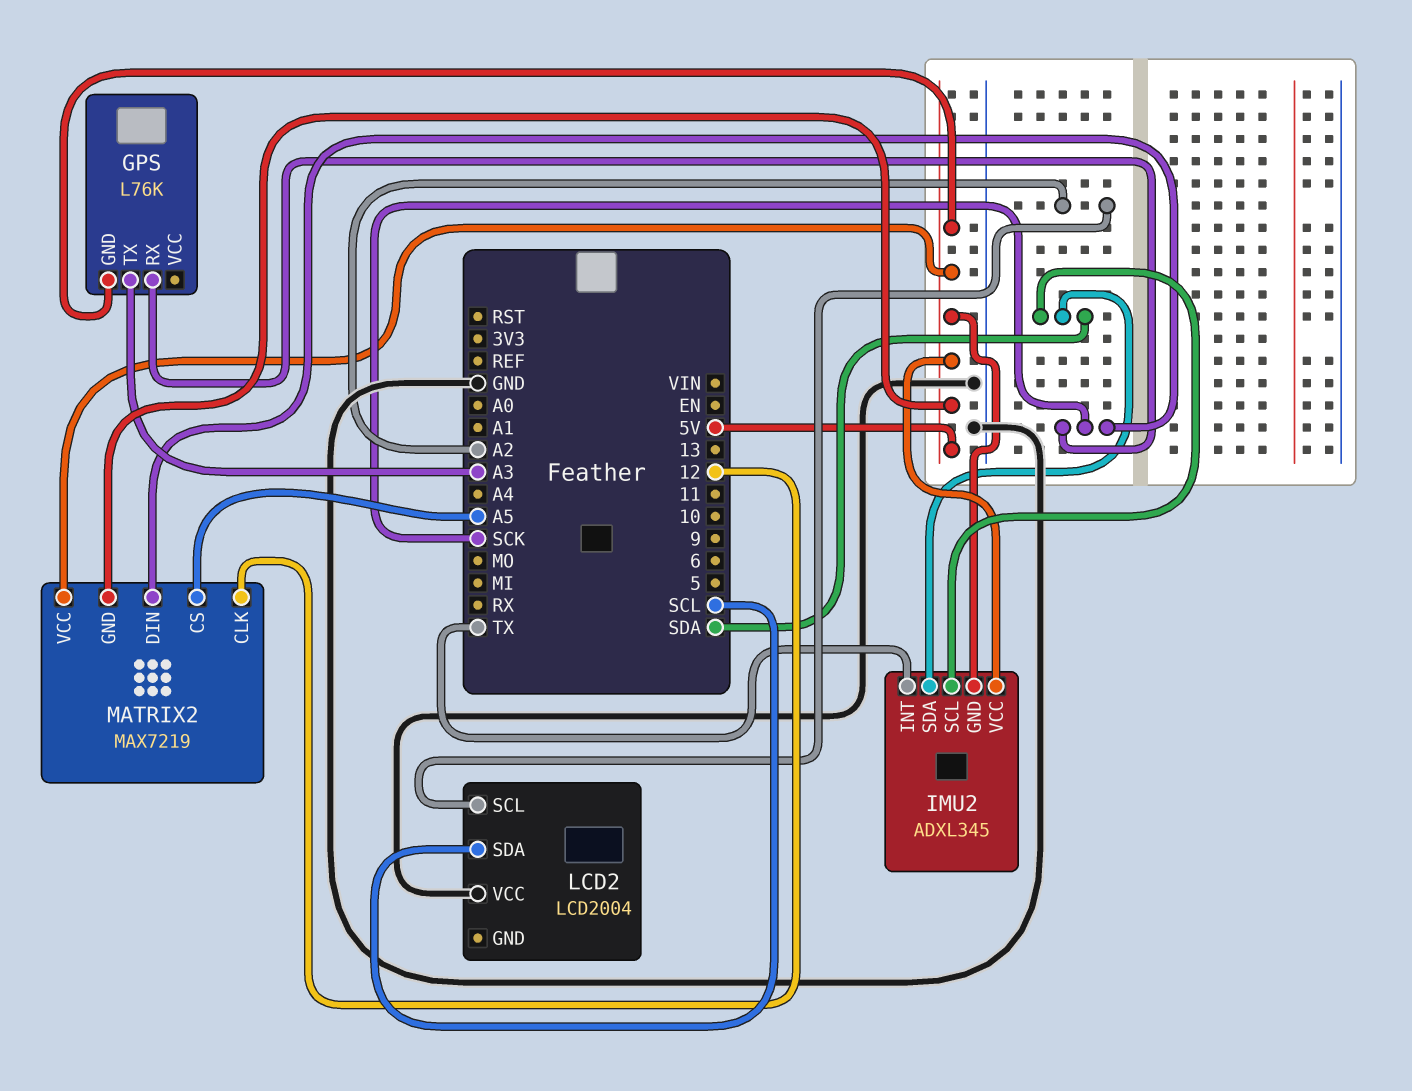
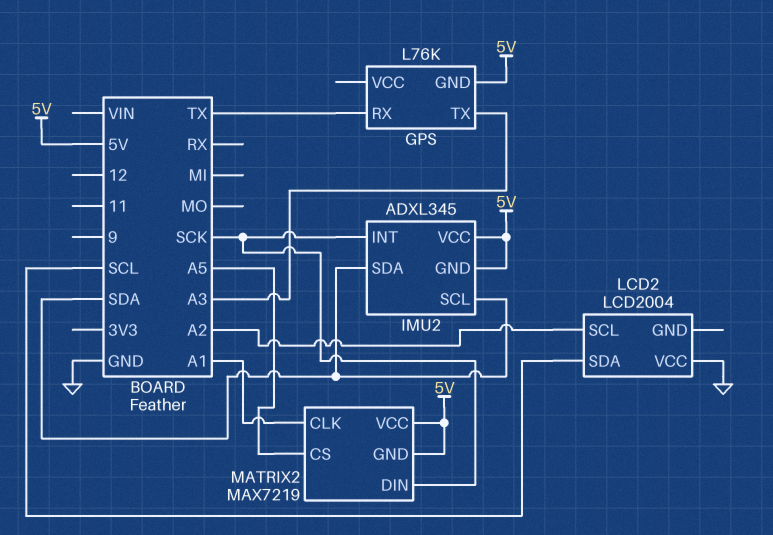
GPS pin RX: SCK -> TX
IMU2 pin INT: TX -> SCK
MATRIX2 pin CLK: 12 -> A1

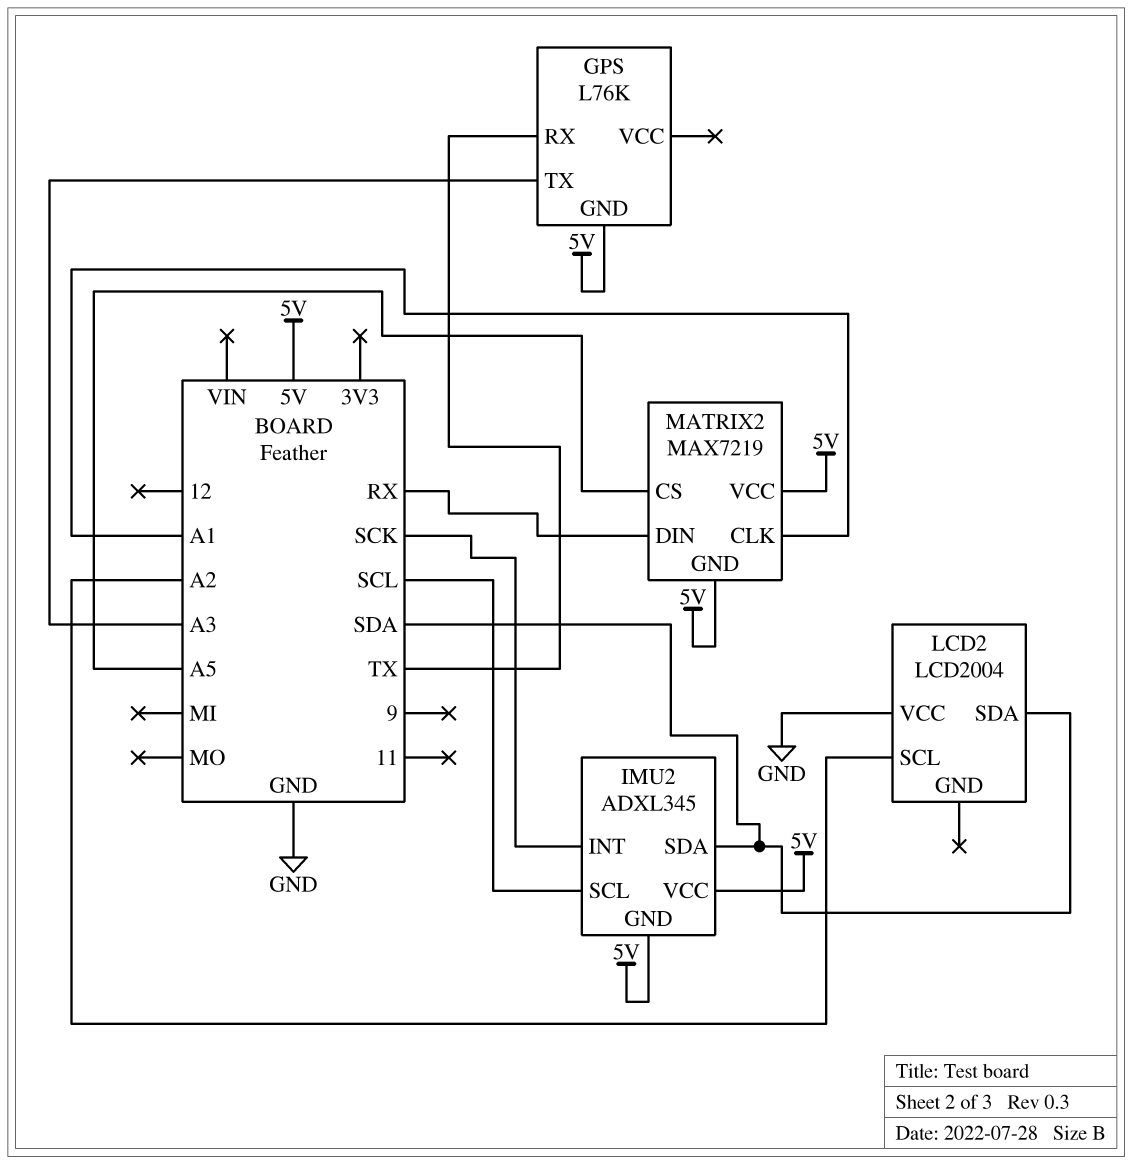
IMU2 pin SCL: SDA -> SCL
LCD2 pin SDA: SCL -> SDA
MATRIX2 pin DIN: SCK -> RX

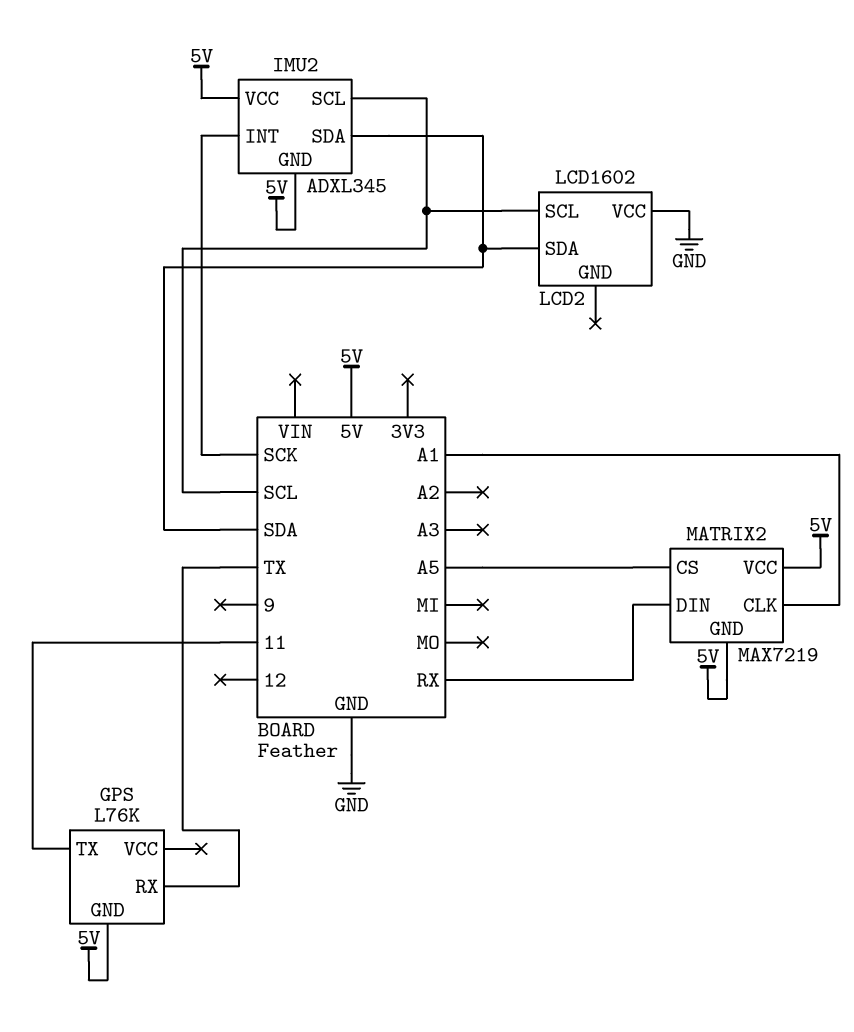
GPS pin TX: A3 -> 11
LCD2: LCD2004 -> LCD1602
LCD2 pin SCL: A2 -> SCL

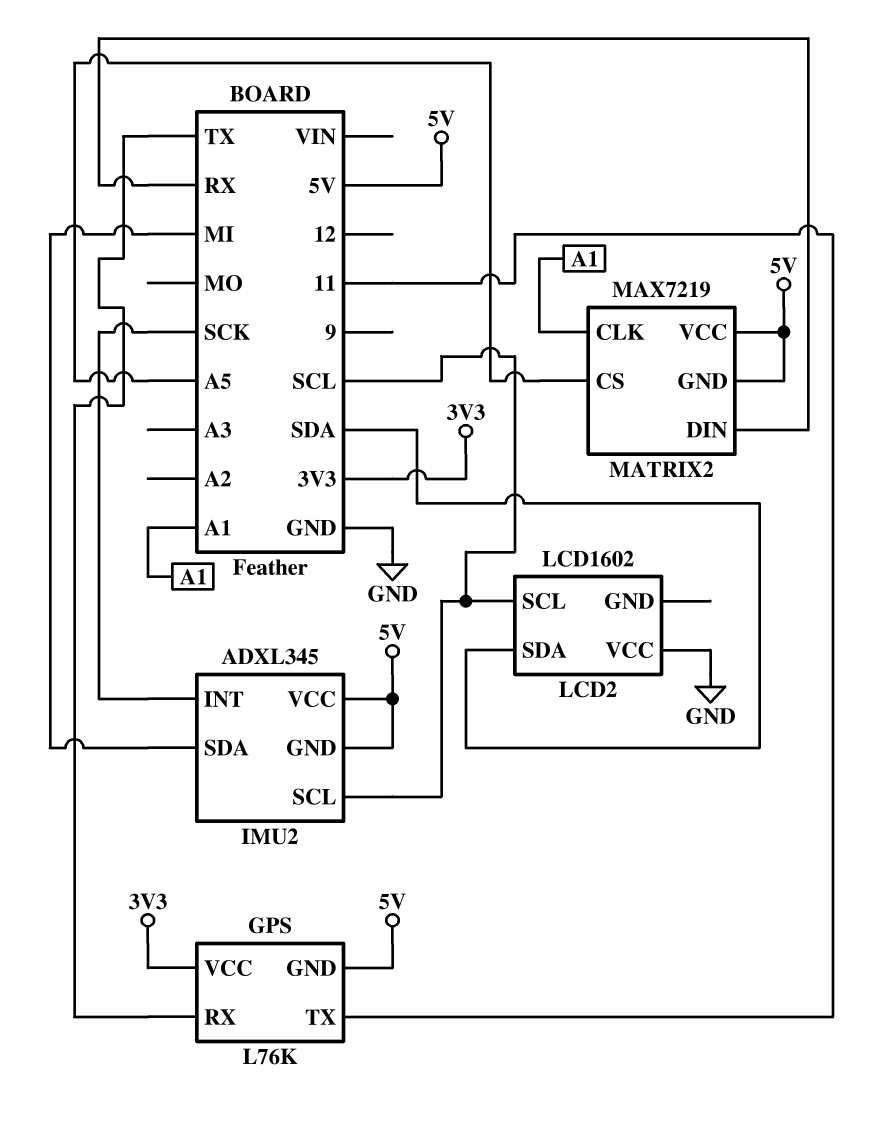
GPS pin VCC: none -> 3V3
IMU2 pin SDA: SDA -> MI

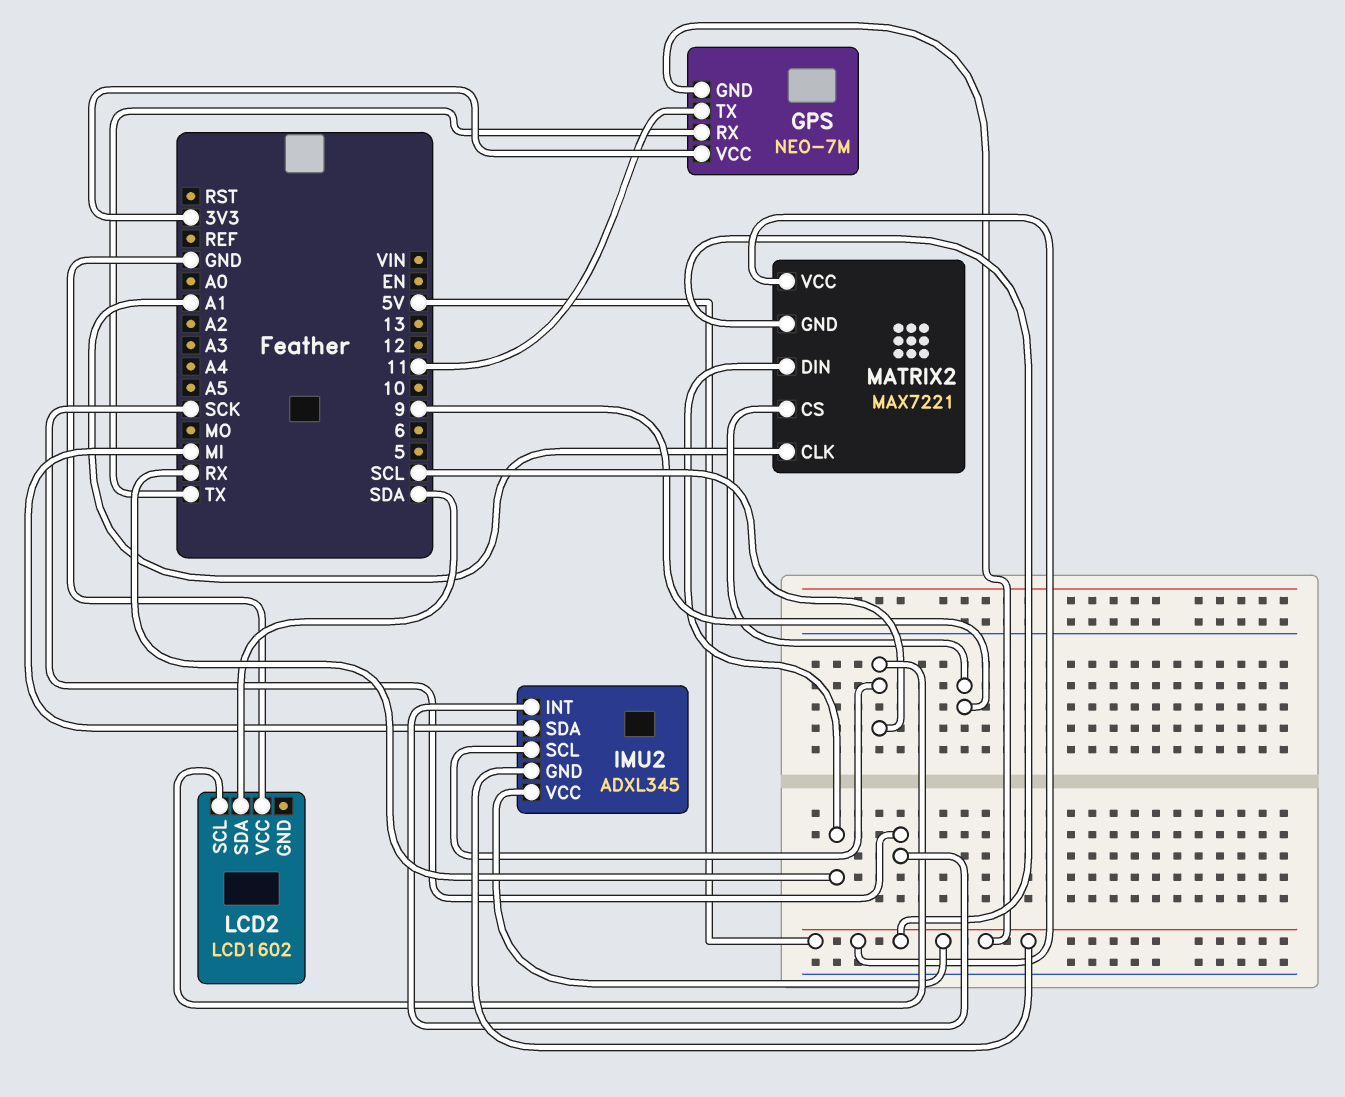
GPS: L76K -> NEO-7M
MATRIX2: MAX7219 -> MAX7221
MATRIX2 pin CS: A5 -> 9

